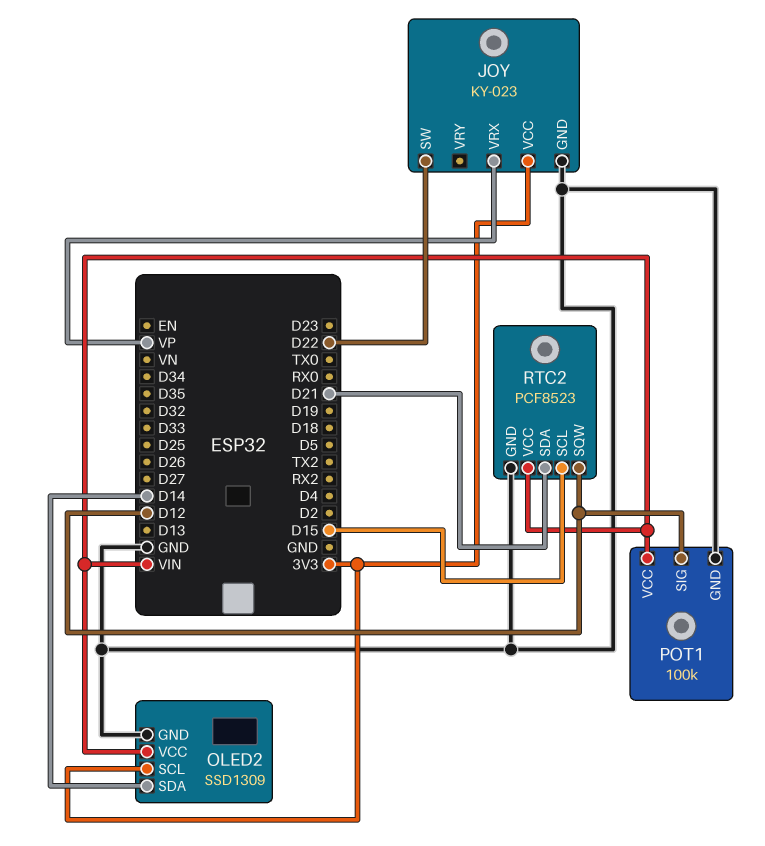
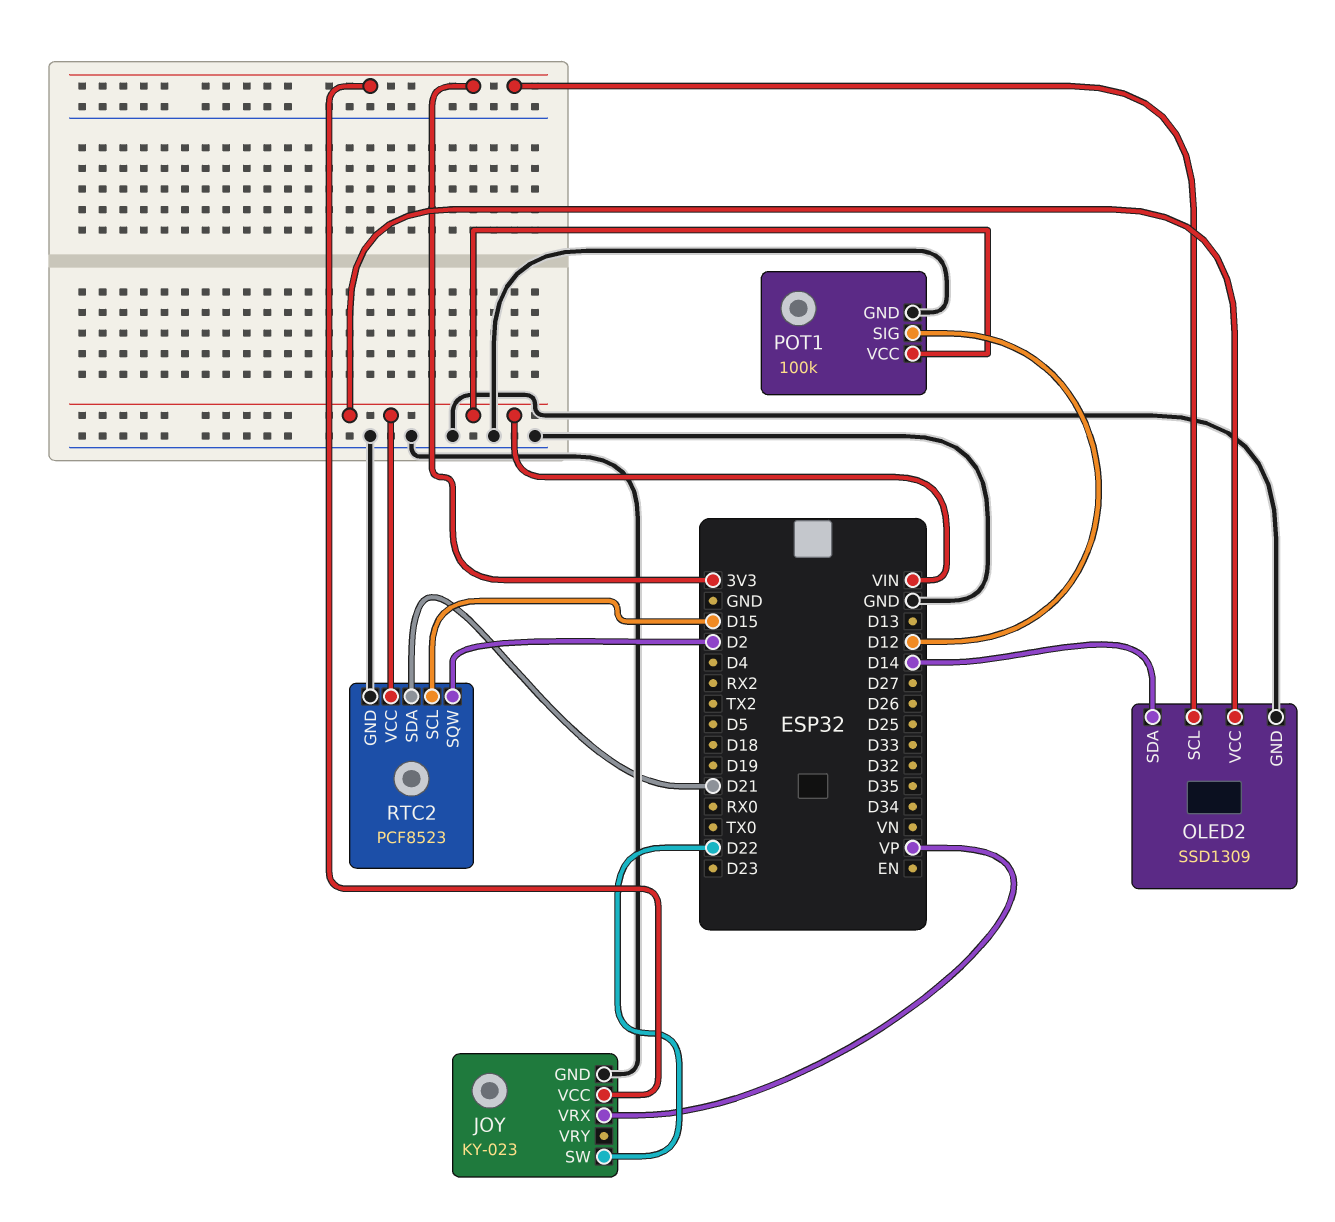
RTC2 pin SQW: D12 -> D2

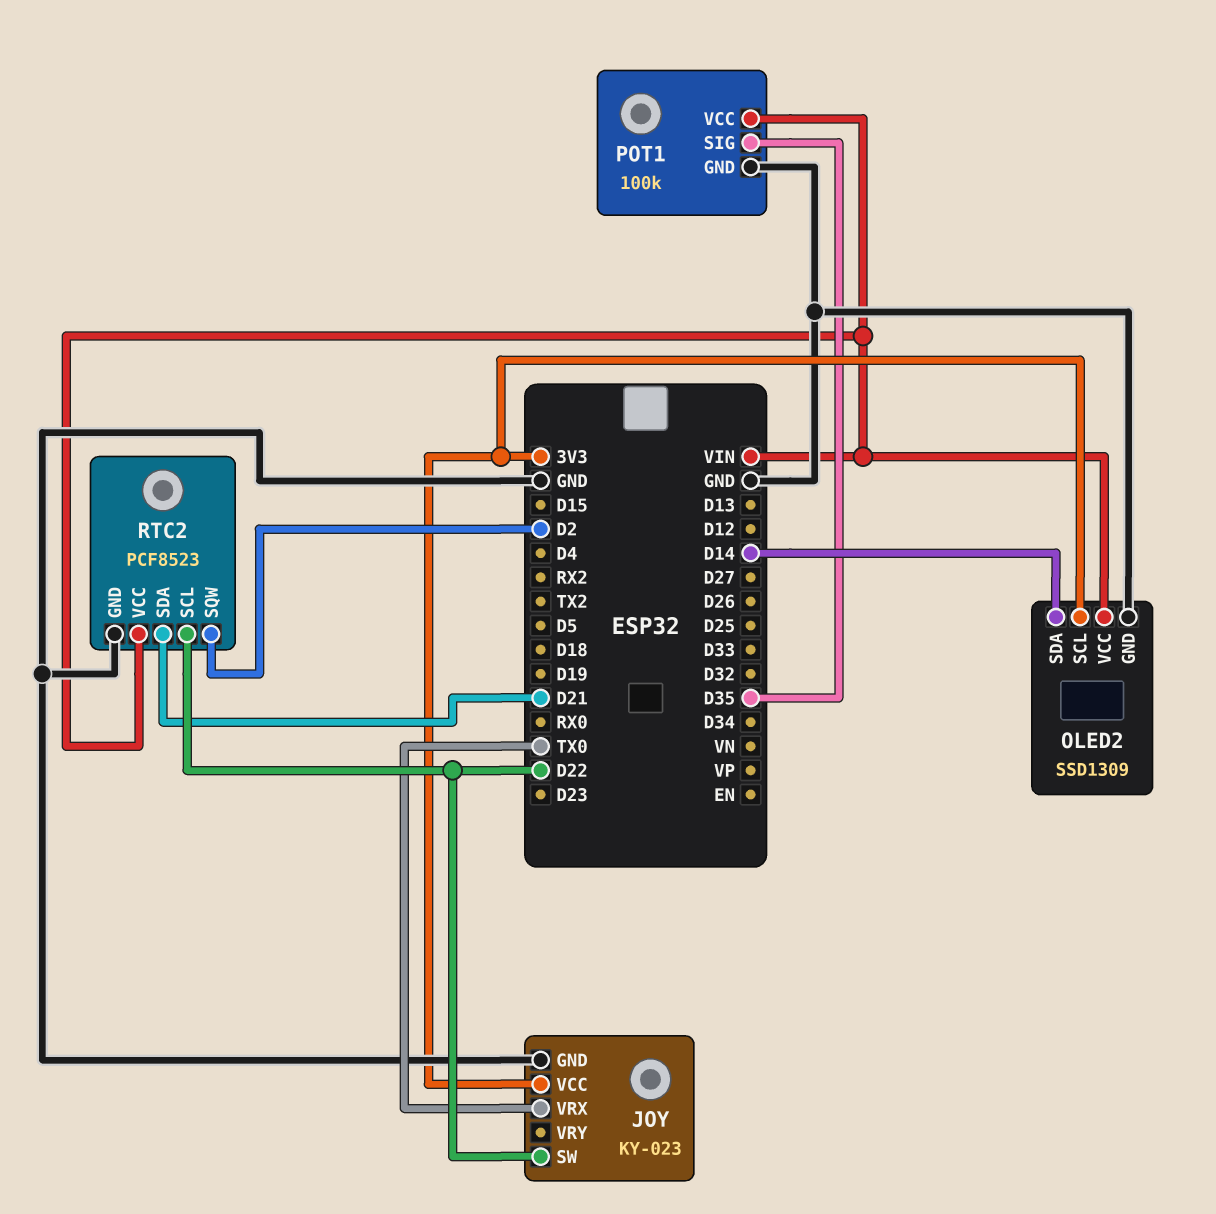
JOY pin VRX: VP -> TX0
POT1 pin SIG: D12 -> D35
RTC2 pin SCL: D15 -> D22

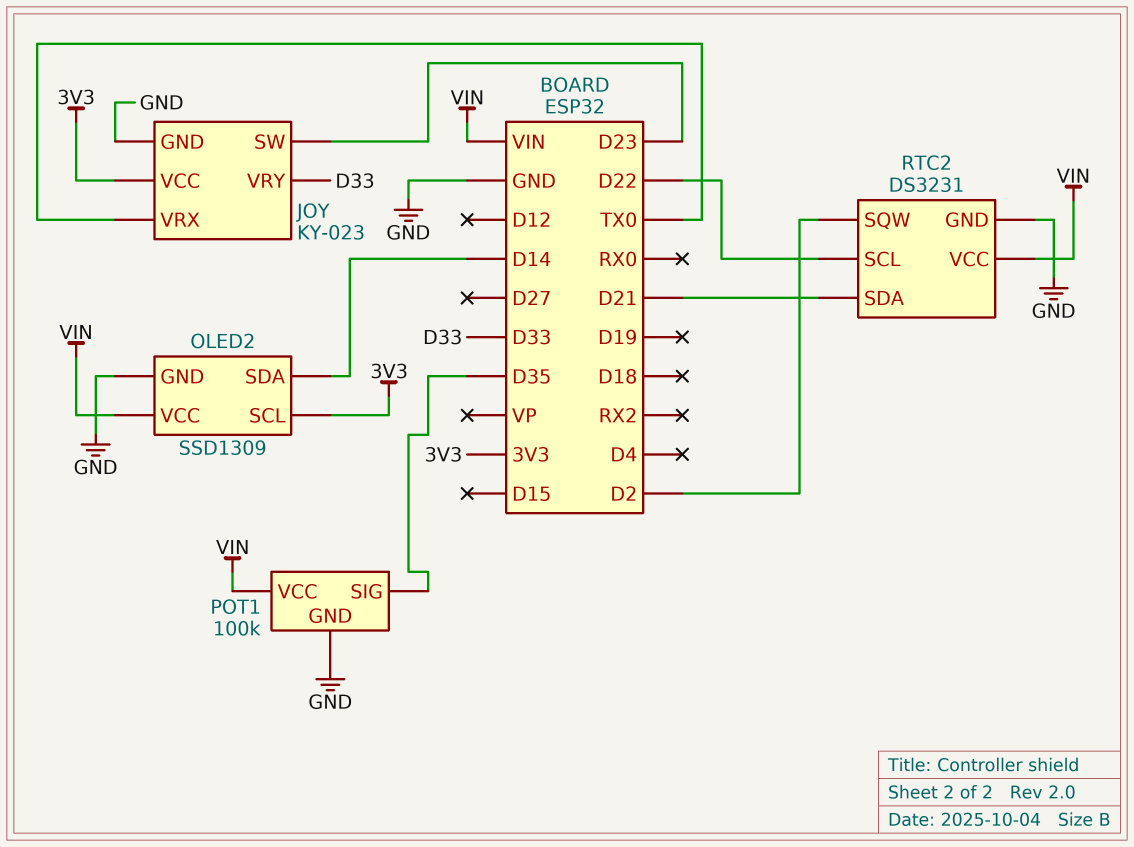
JOY pin SW: D22 -> D23
JOY pin VRY: none -> D33
RTC2: PCF8523 -> DS3231

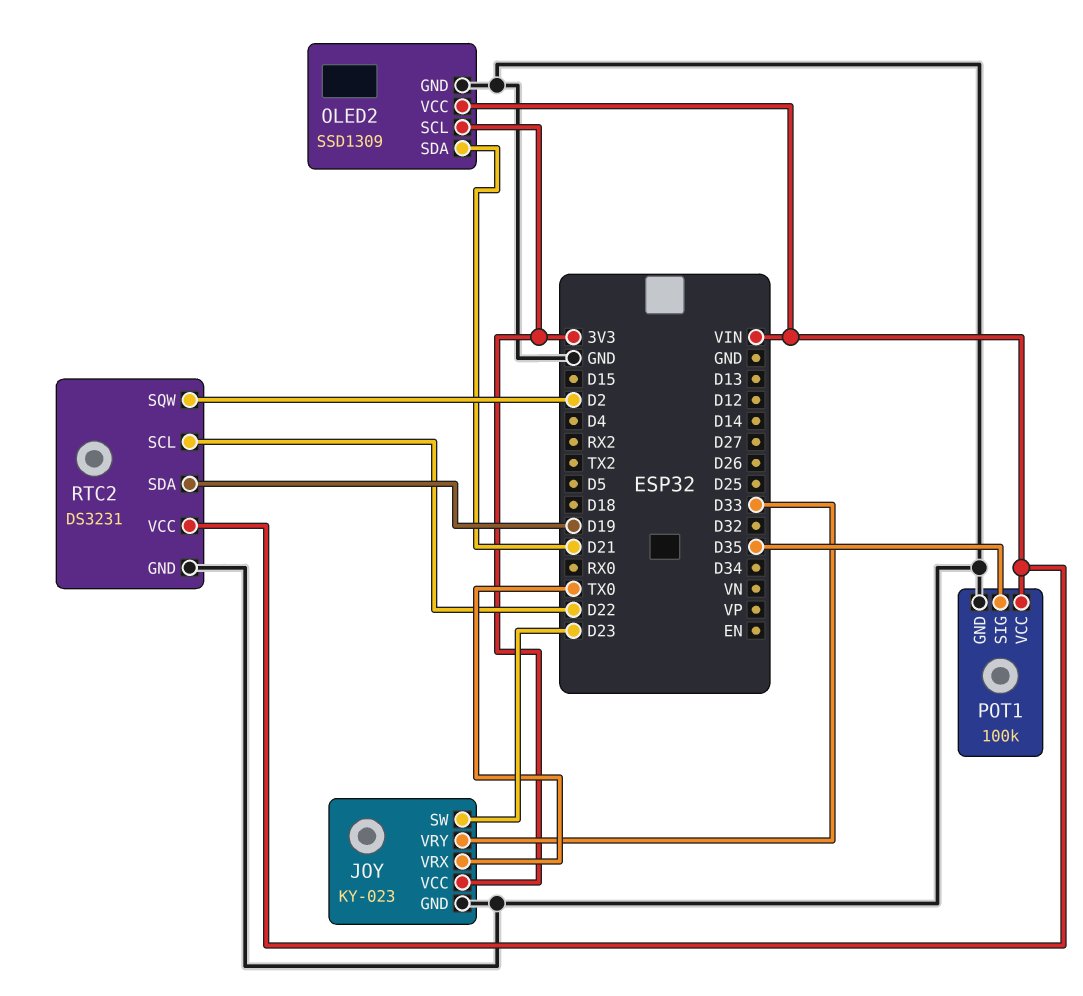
OLED2 pin SDA: D14 -> D21
RTC2 pin SDA: D21 -> D19

